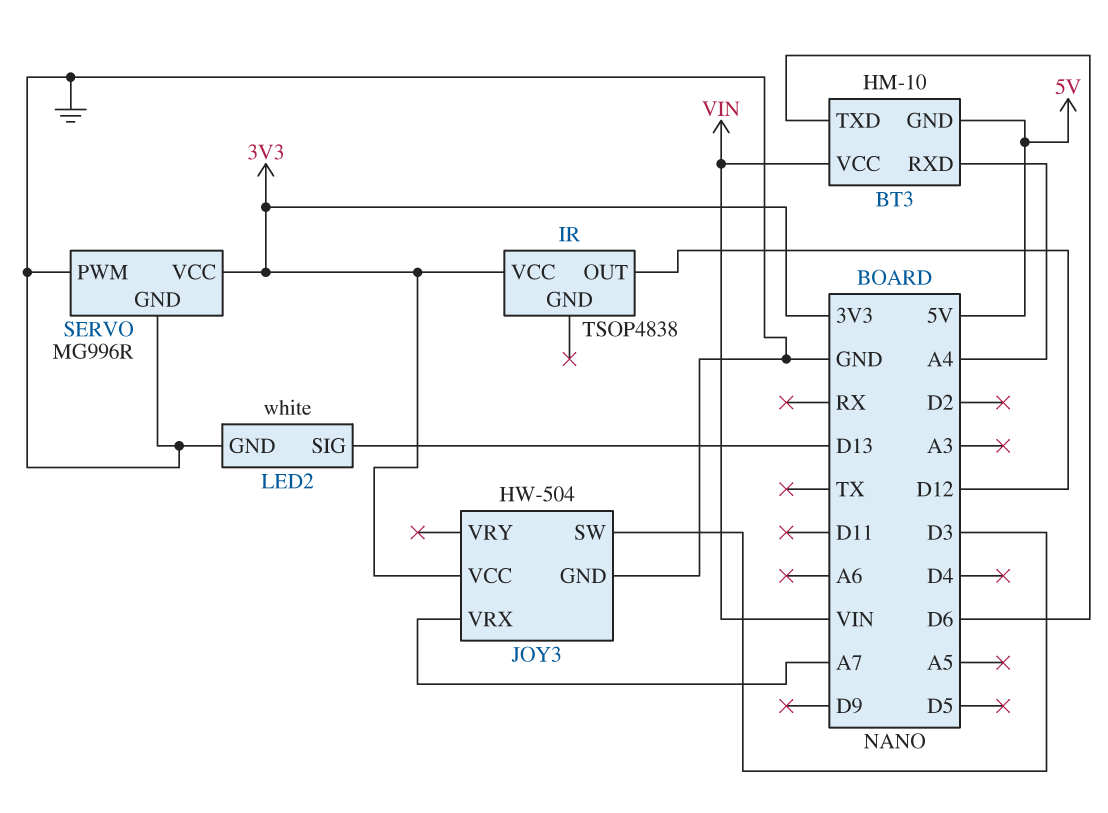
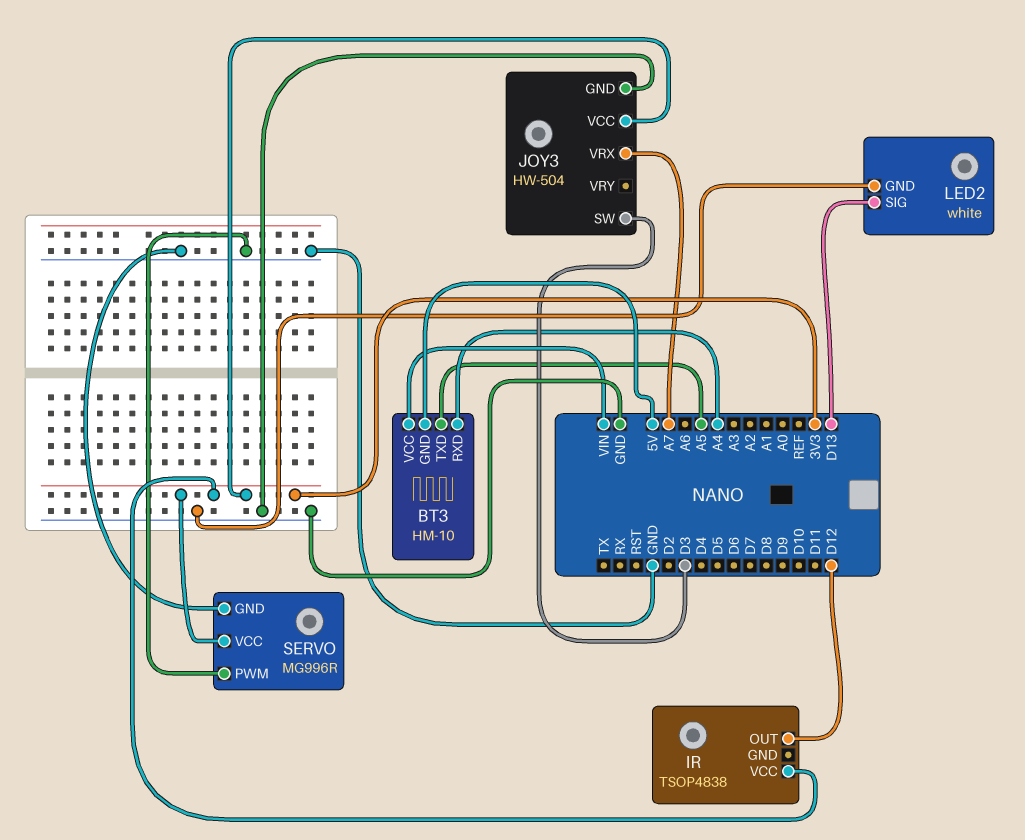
BT3 pin TXD: D6 -> A5

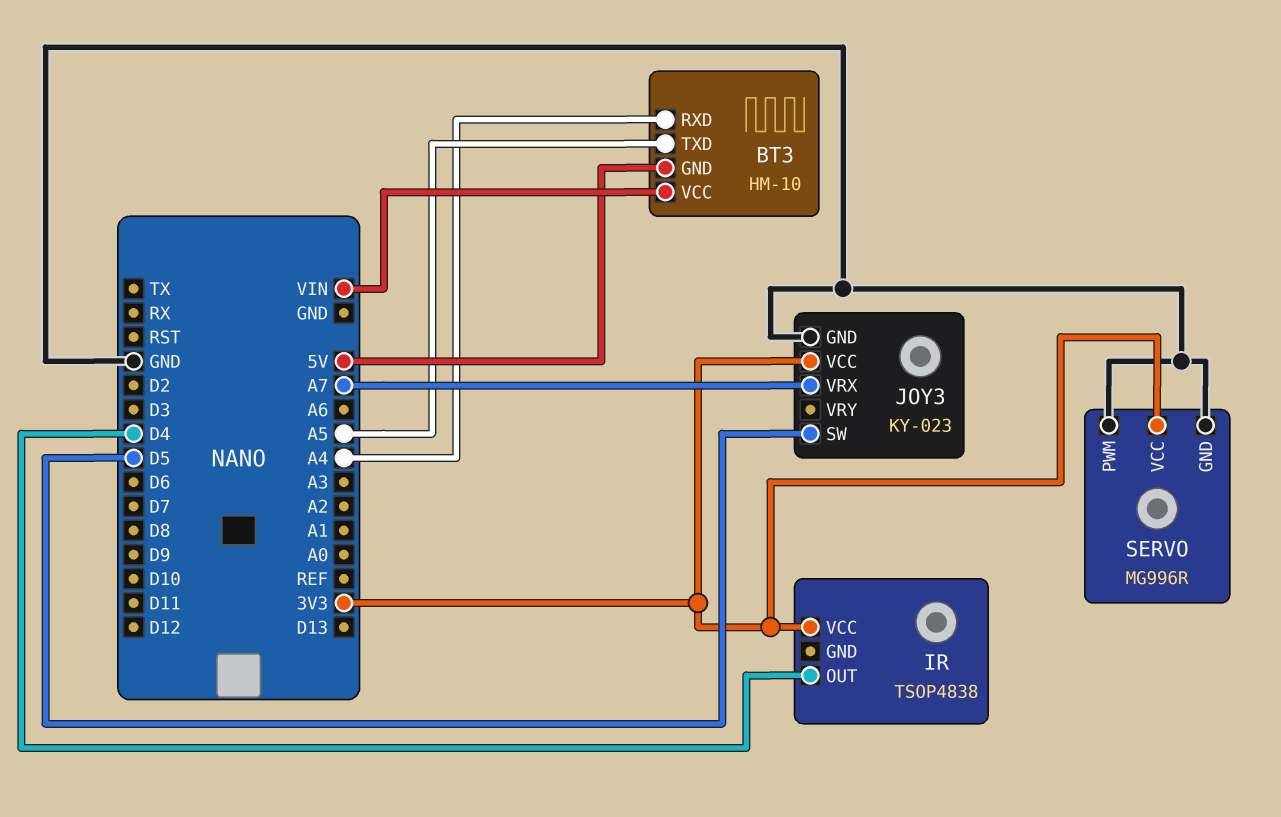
IR pin OUT: D12 -> D4
JOY3: HW-504 -> KY-023
JOY3 pin SW: D3 -> D5
LED2: white -> none
LED2 pin GND: GND -> none
LED2 pin SIG: D13 -> none

